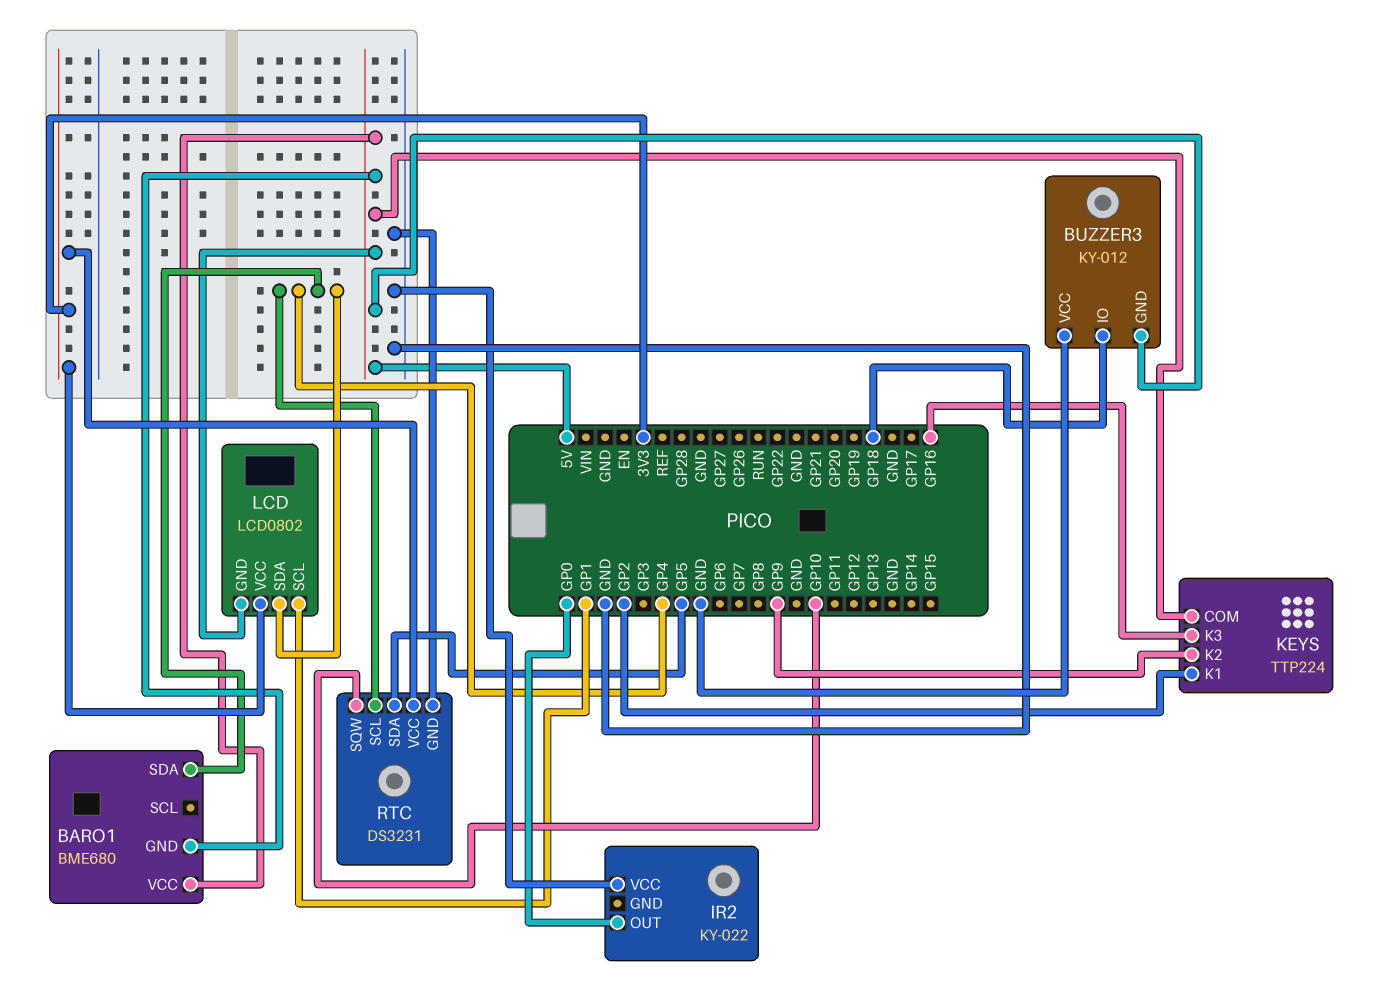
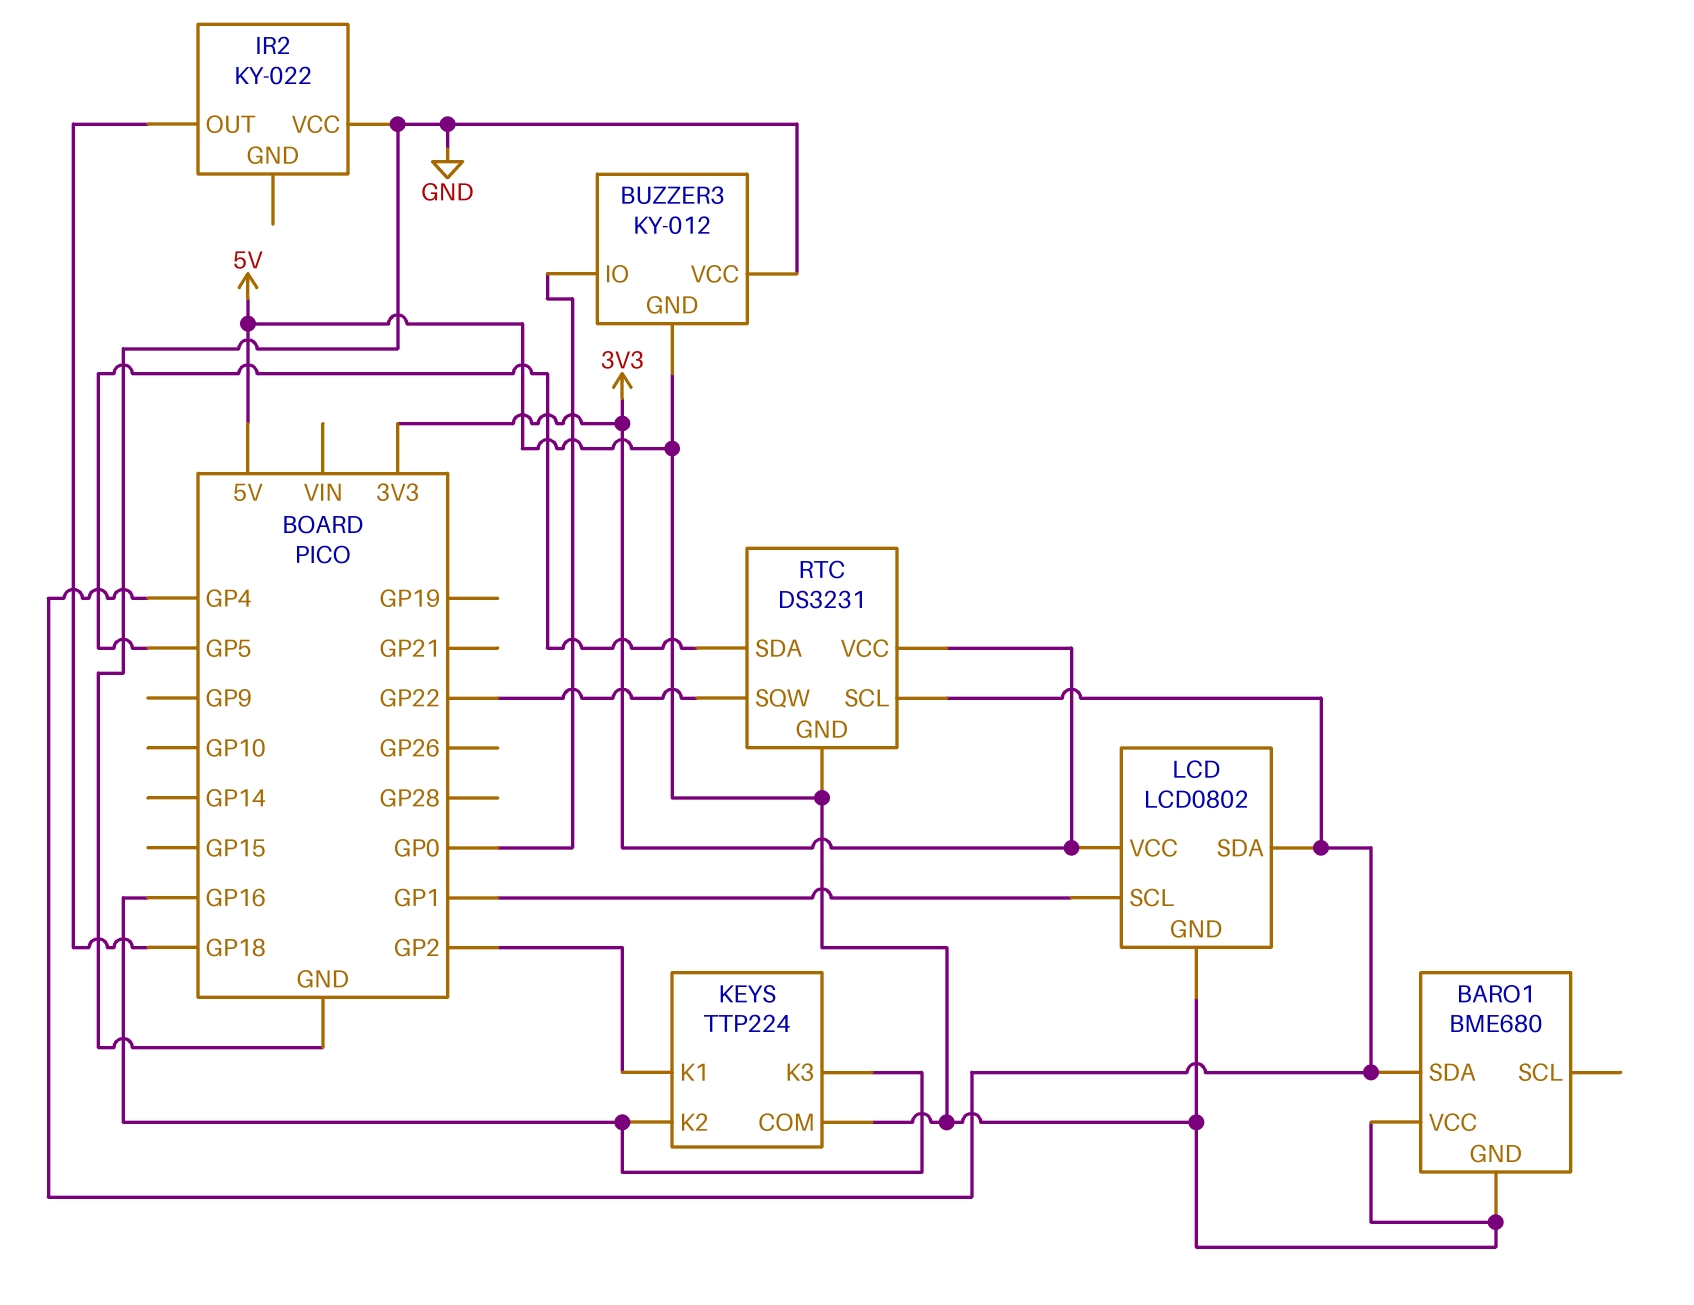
BUZZER3 pin IO: GP18 -> GP0
IR2 pin OUT: GP0 -> GP18
KEYS pin K2: GP9 -> GP16
RTC pin GND: GND -> 5V
RTC pin SQW: GP10 -> GP22

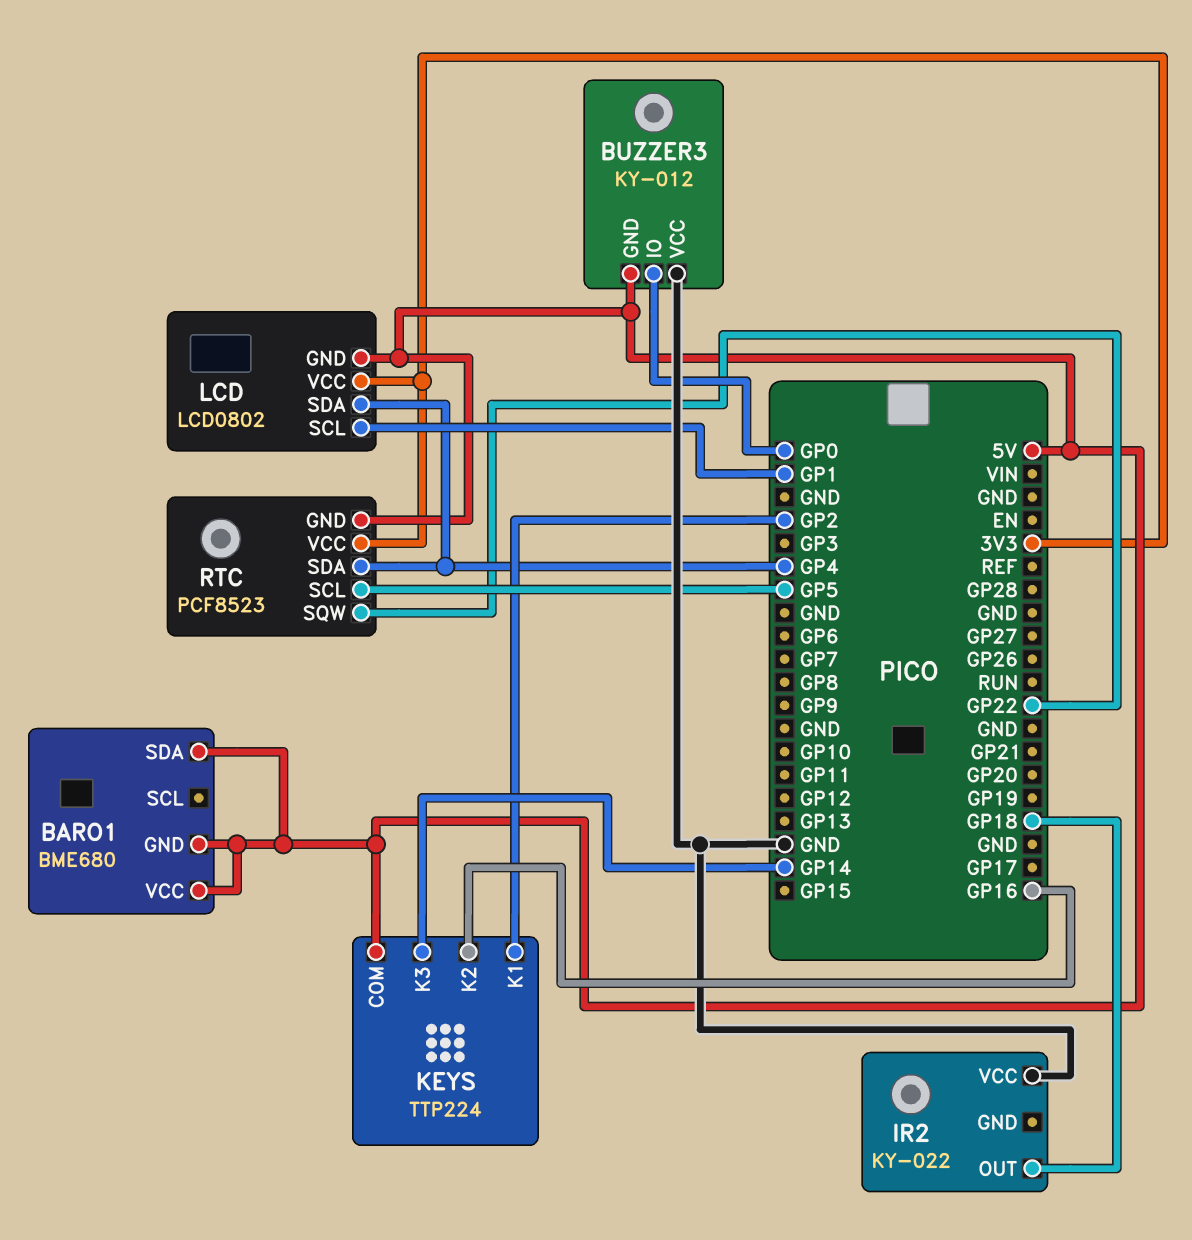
BARO1 pin SDA: GP4 -> 5V
KEYS pin K3: GP16 -> GP14
RTC: DS3231 -> PCF8523
RTC pin SCL: GP4 -> GP5
RTC pin SDA: GP5 -> GP4

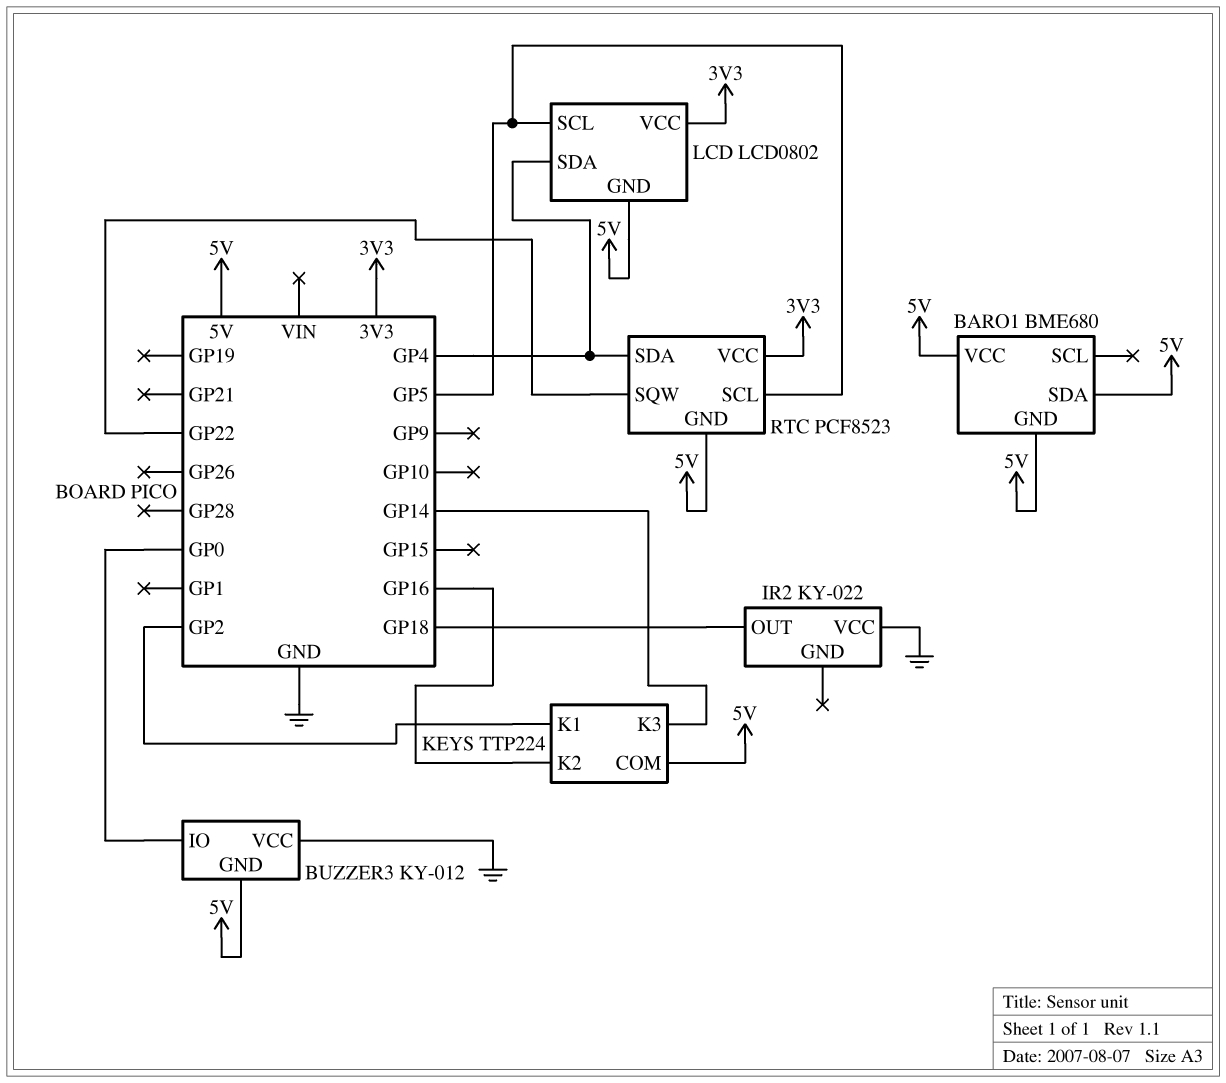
LCD pin SCL: GP1 -> GP5

